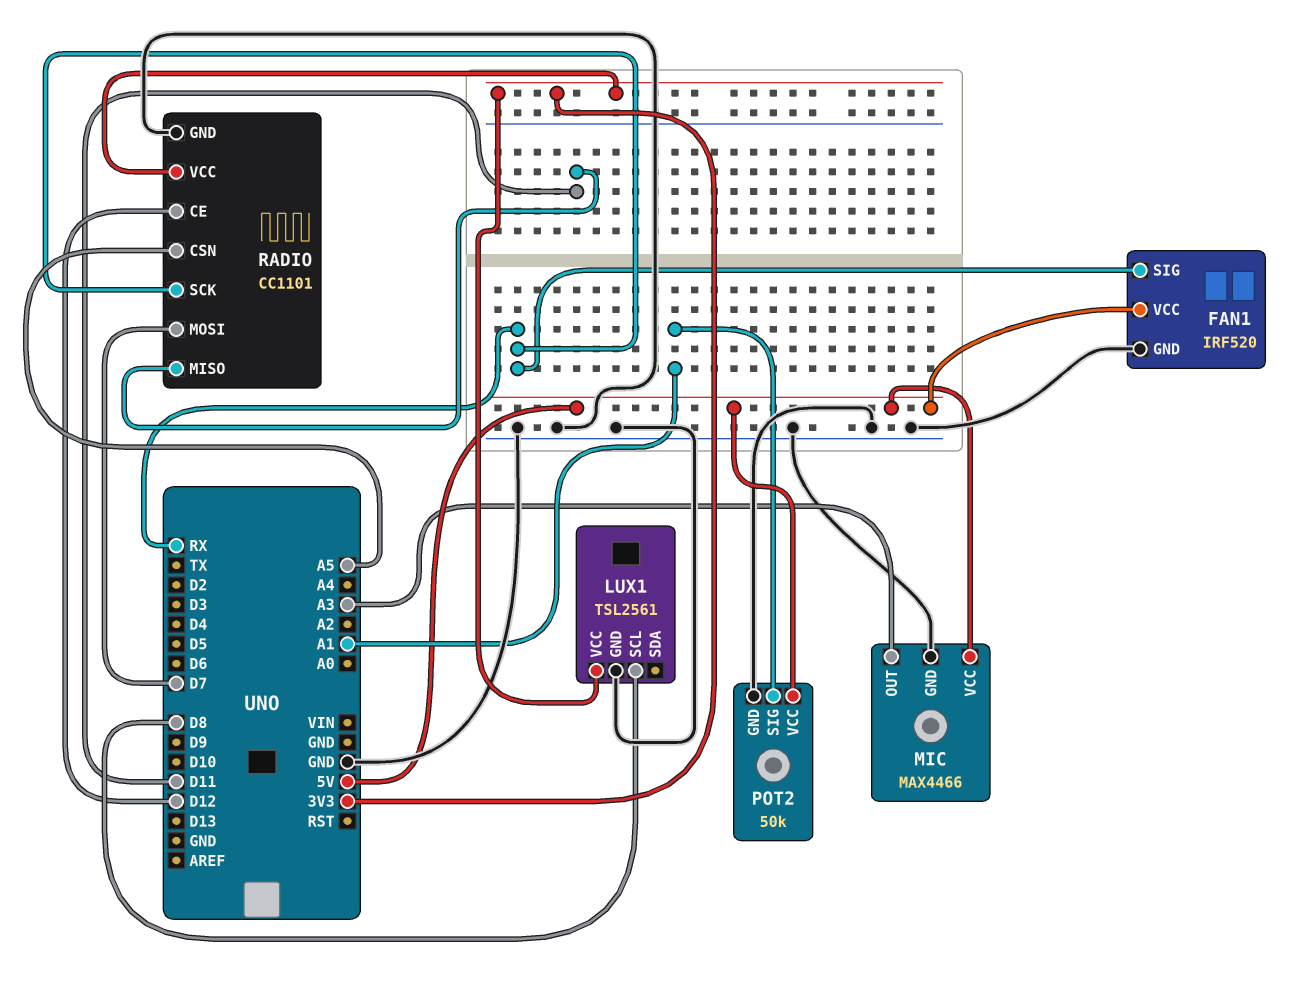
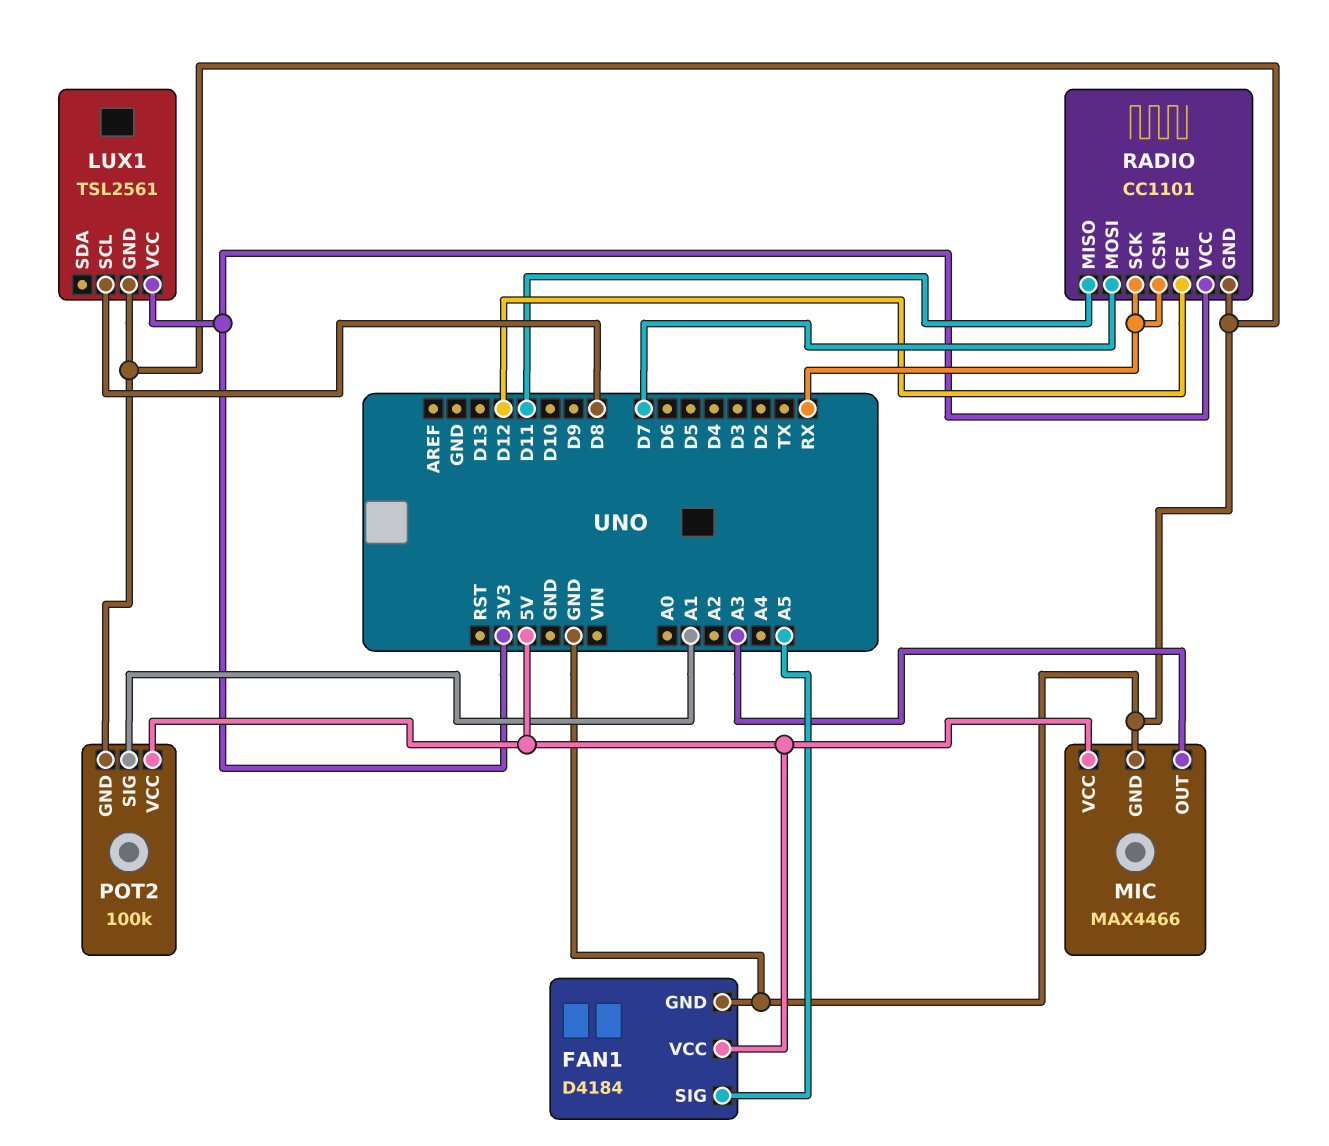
FAN1: IRF520 -> D4184
FAN1 pin SIG: RX -> A5
POT2: 50k -> 100k
RADIO pin CSN: A5 -> RX

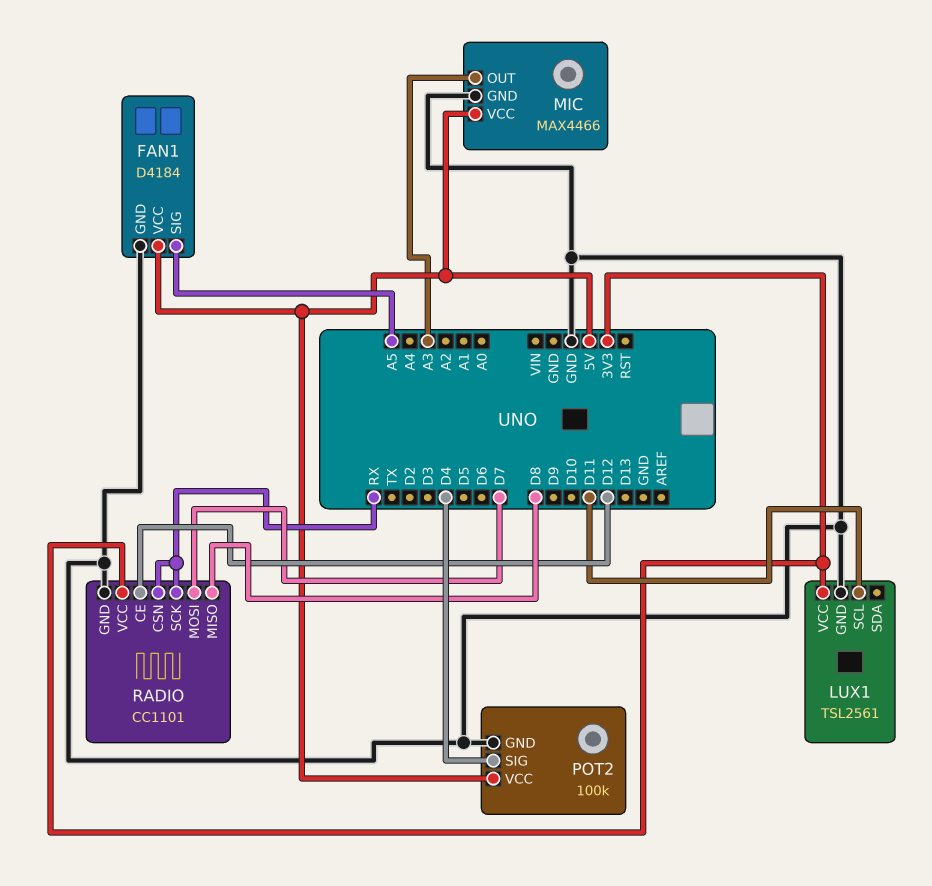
LUX1 pin SCL: D8 -> D11
POT2 pin SIG: A1 -> D4
RADIO pin MISO: D11 -> D8

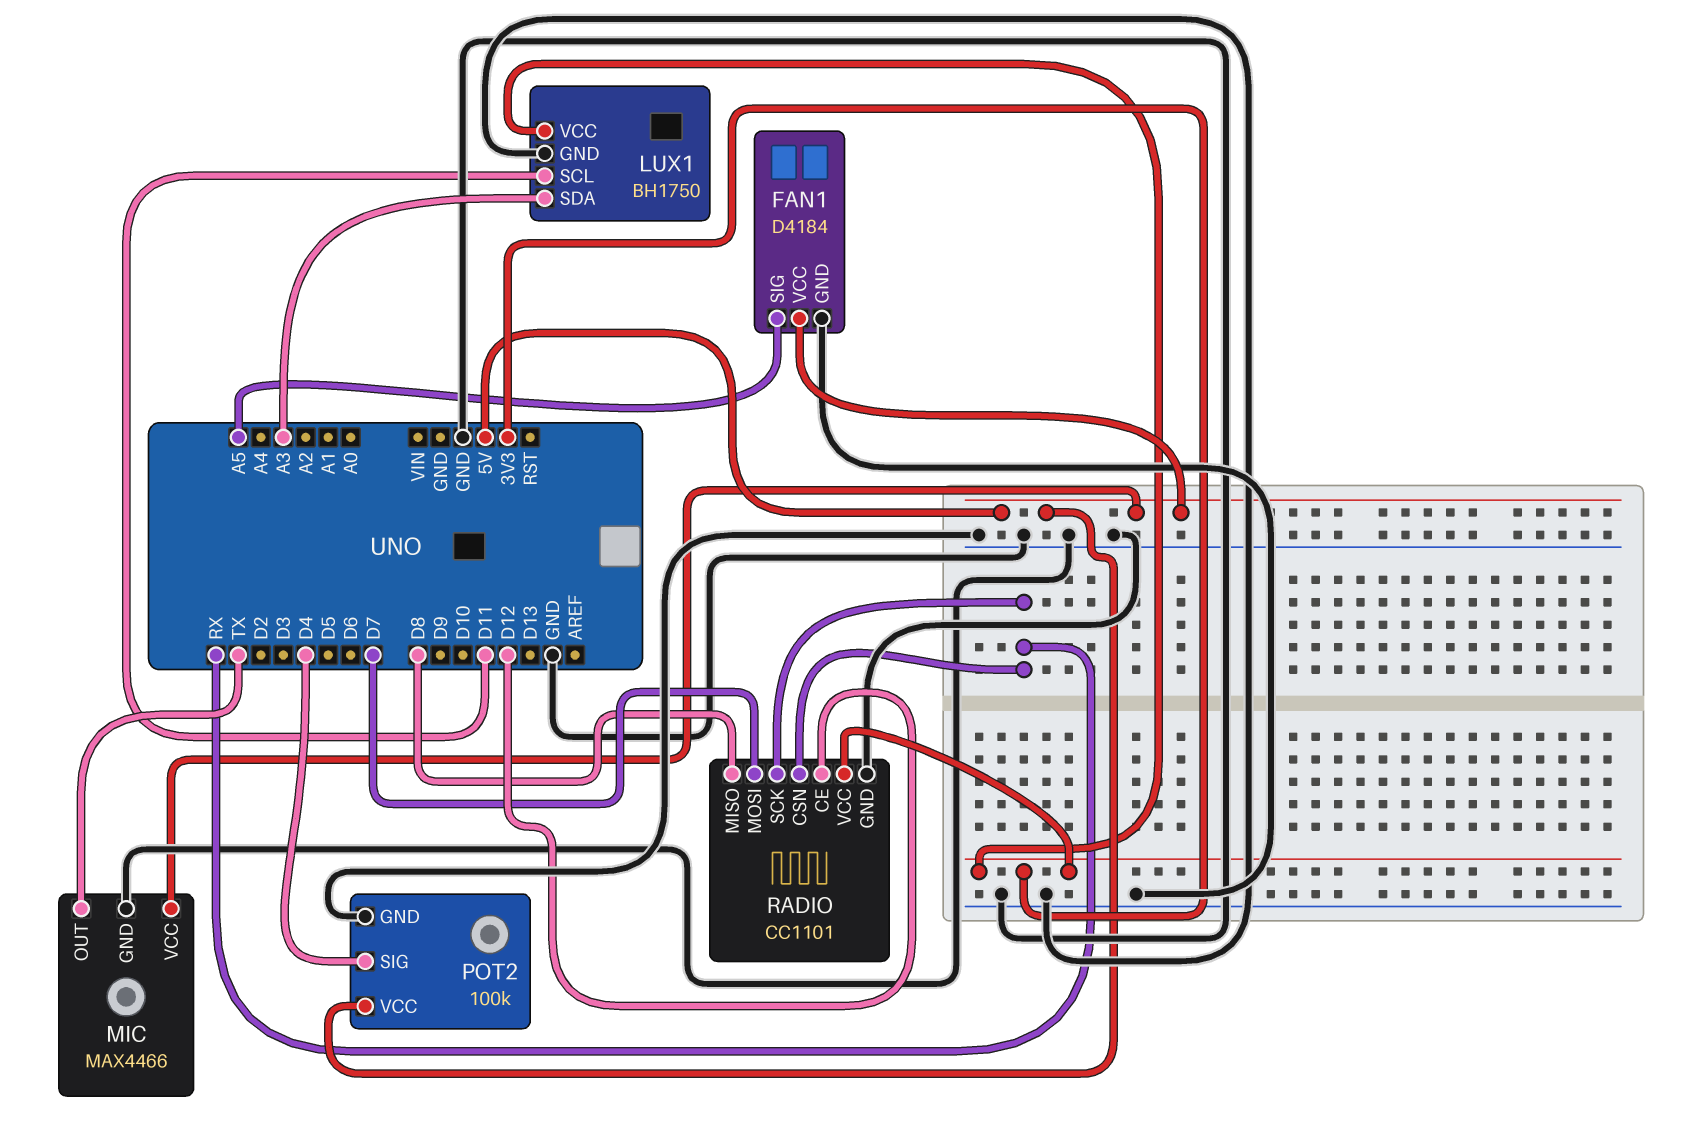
LUX1: TSL2561 -> BH1750
LUX1 pin SDA: none -> A3
MIC pin OUT: A3 -> TX

